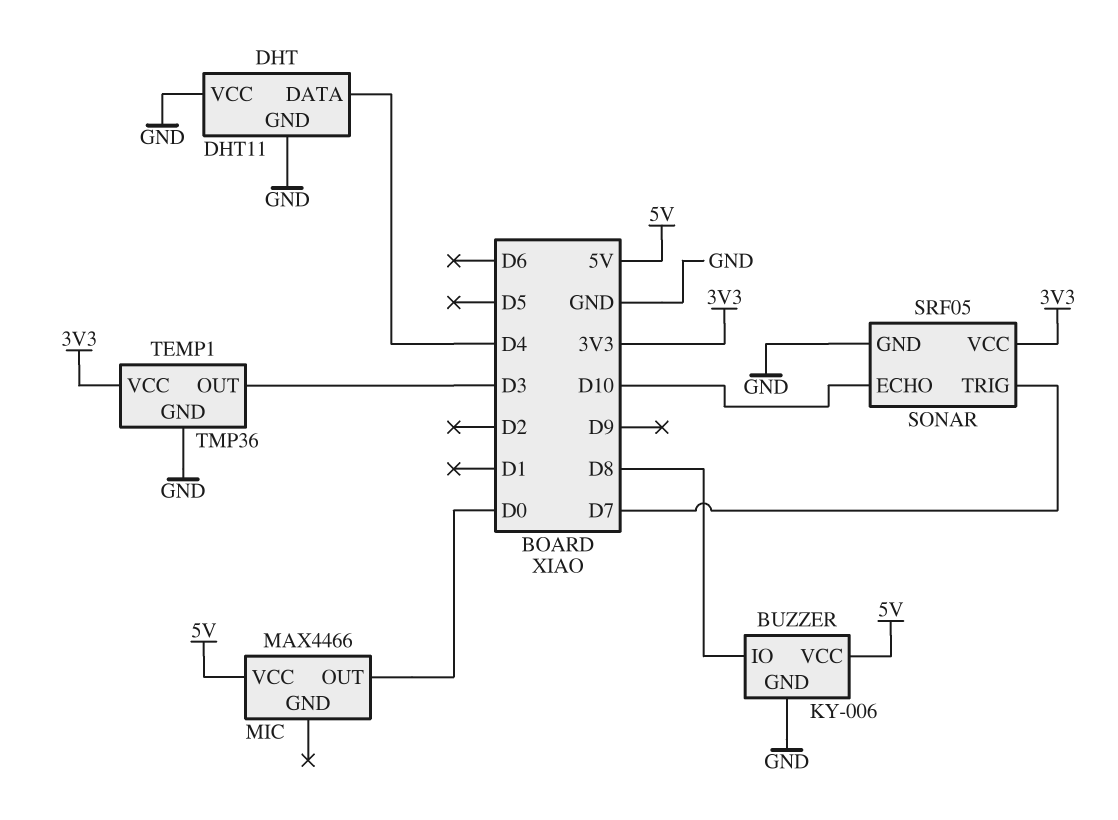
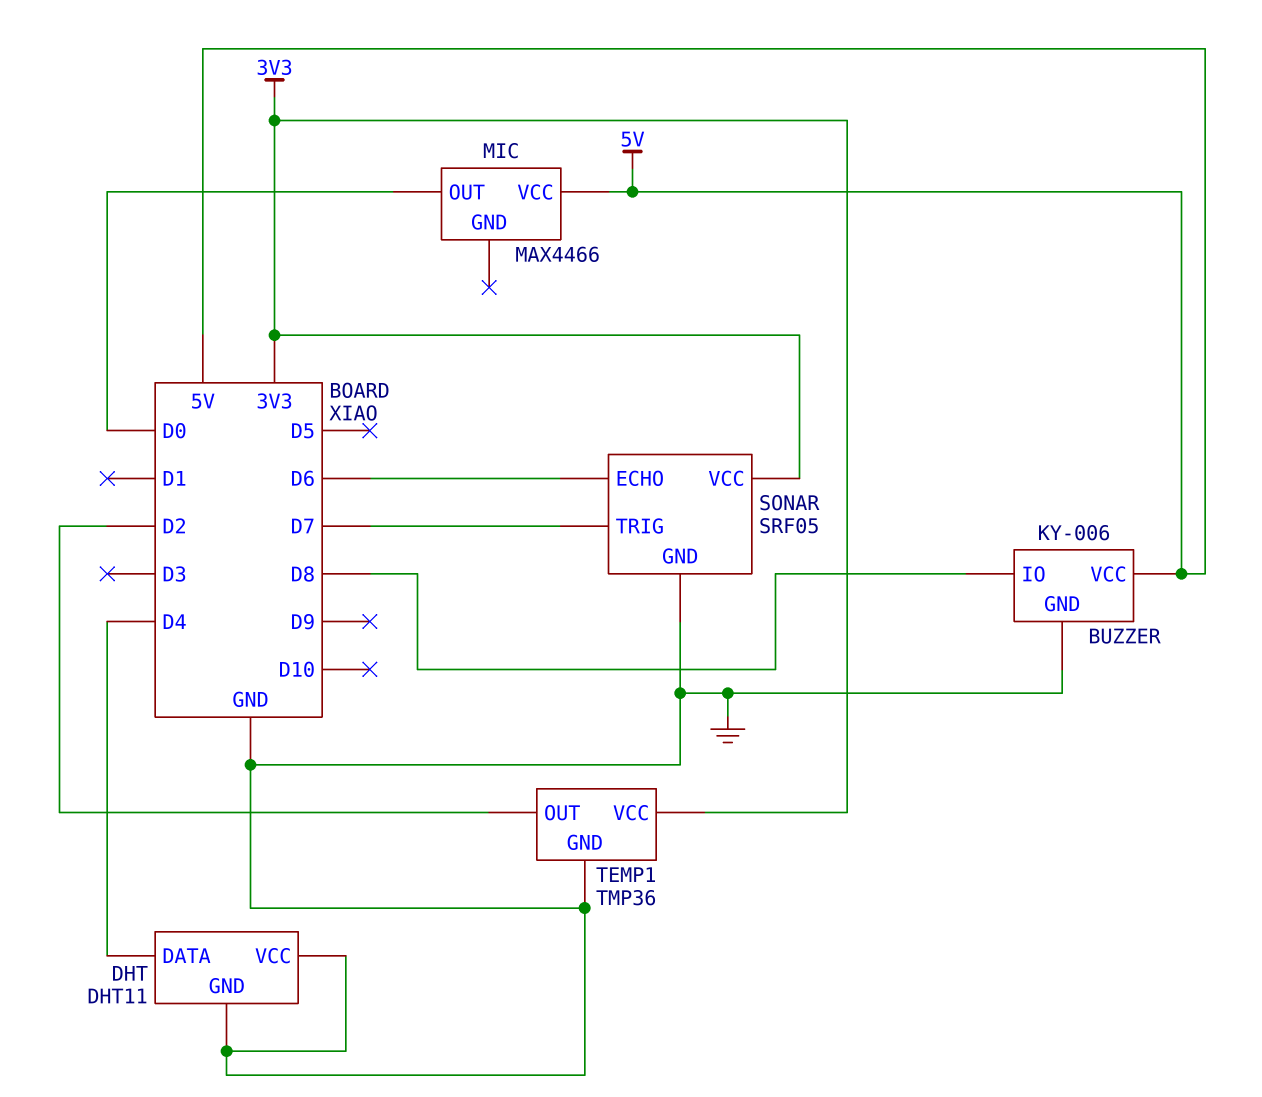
SONAR pin ECHO: D10 -> D6
TEMP1 pin OUT: D3 -> D2

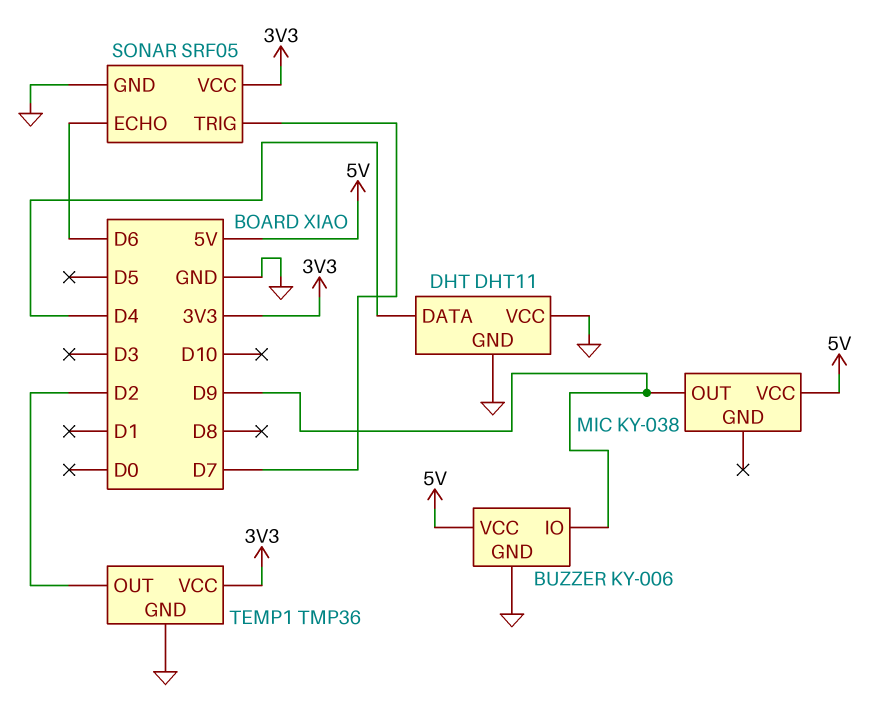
BUZZER pin IO: D8 -> D9
MIC: MAX4466 -> KY-038
MIC pin OUT: D0 -> D9

